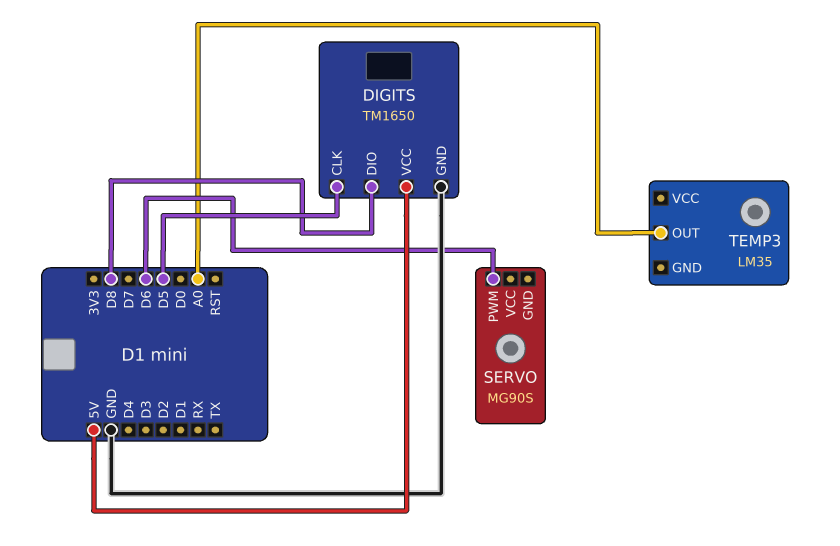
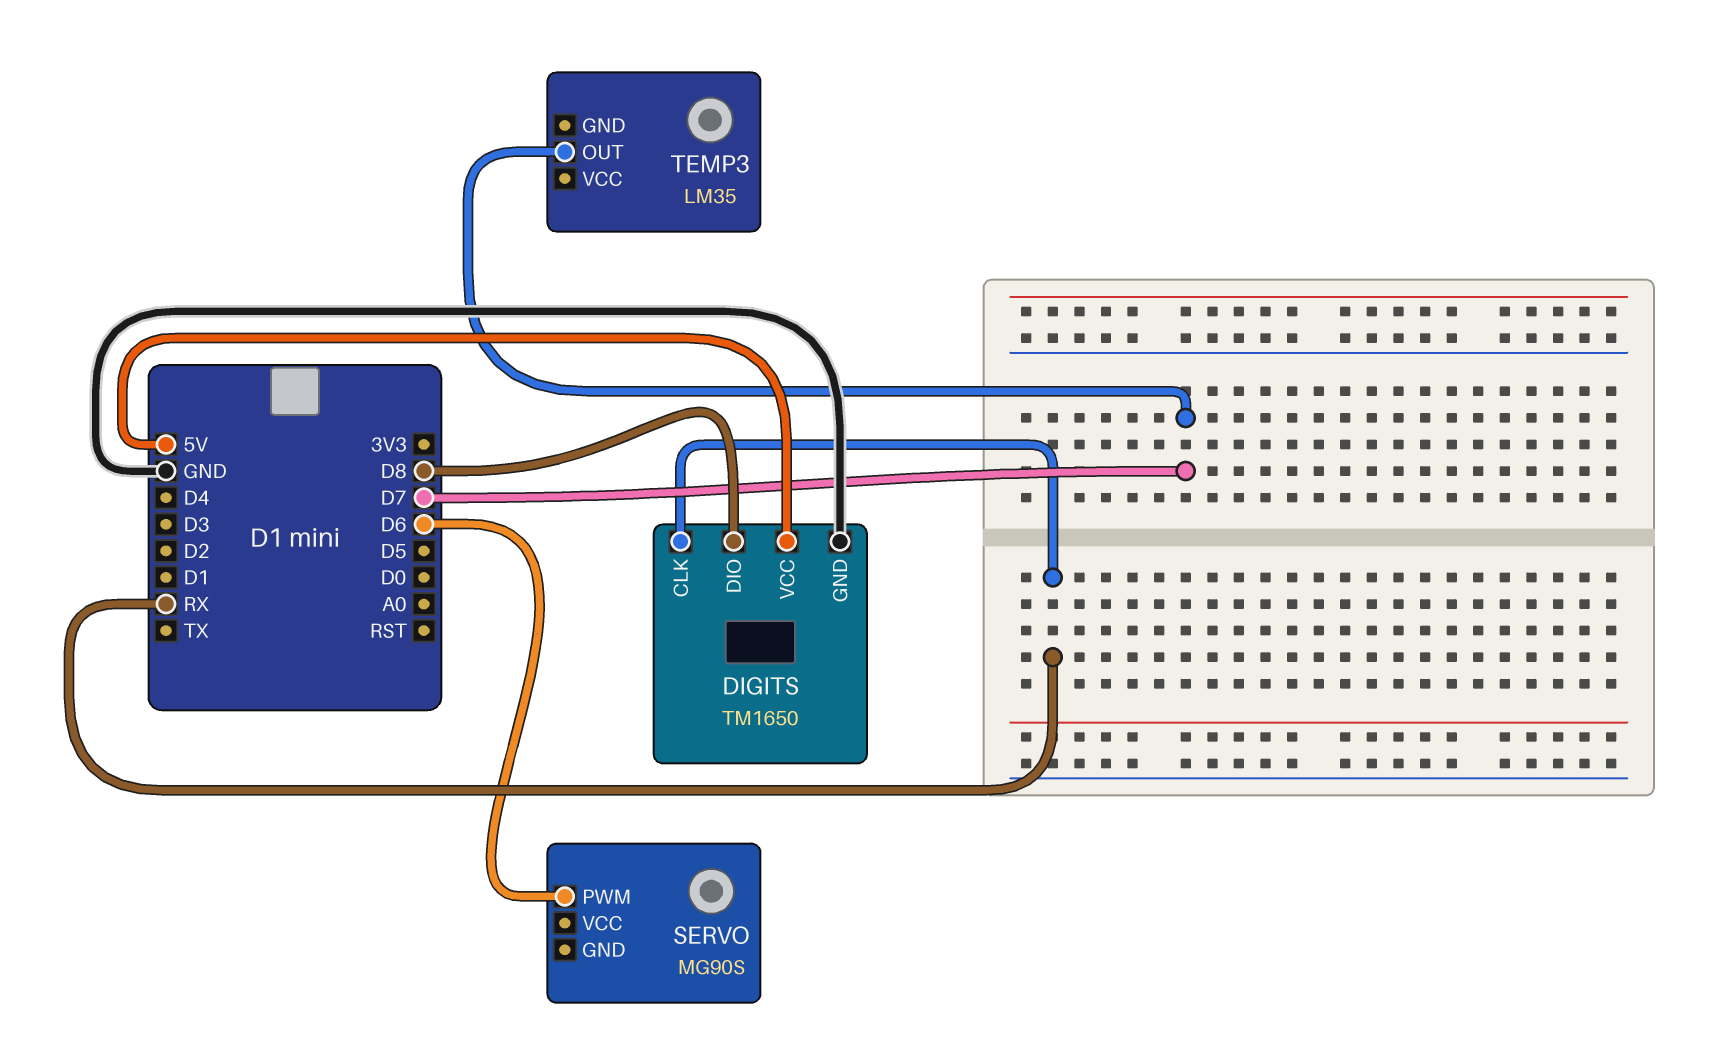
DIGITS pin CLK: D5 -> RX
TEMP3 pin OUT: A0 -> D7

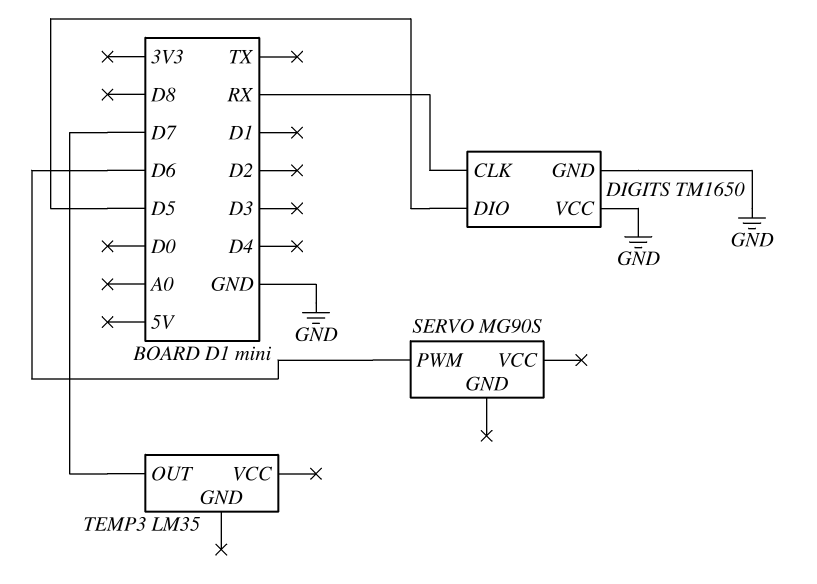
DIGITS pin DIO: D8 -> D5
DIGITS pin VCC: 5V -> GND

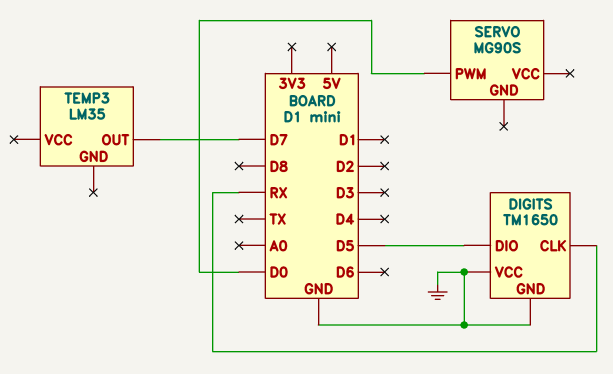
SERVO pin PWM: D6 -> D0

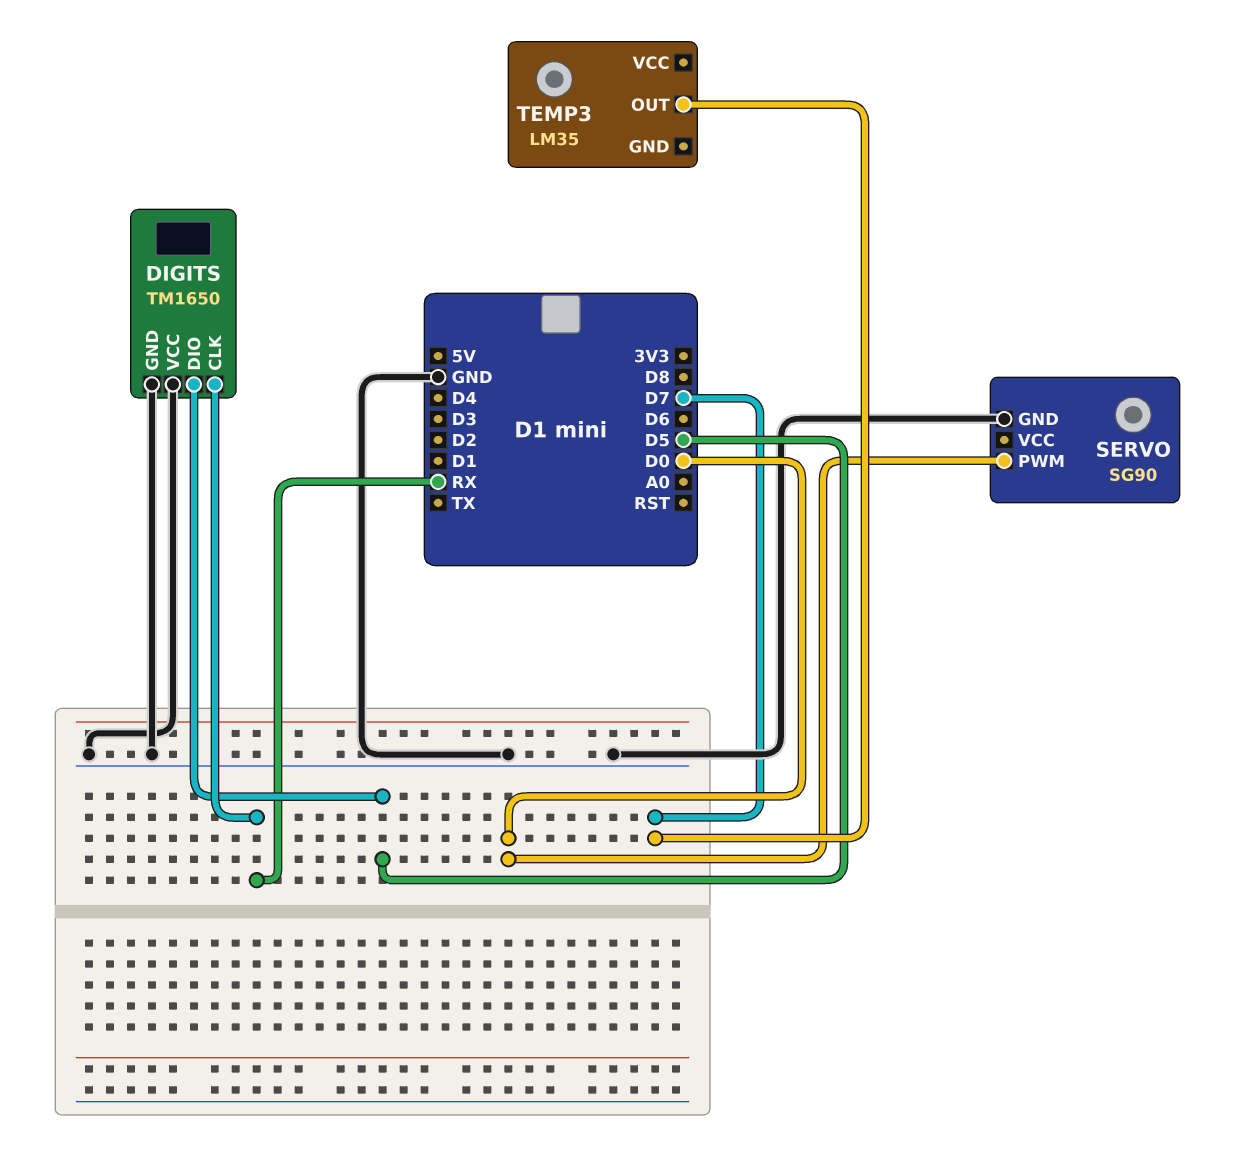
SERVO: MG90S -> SG90
SERVO pin GND: none -> GND

